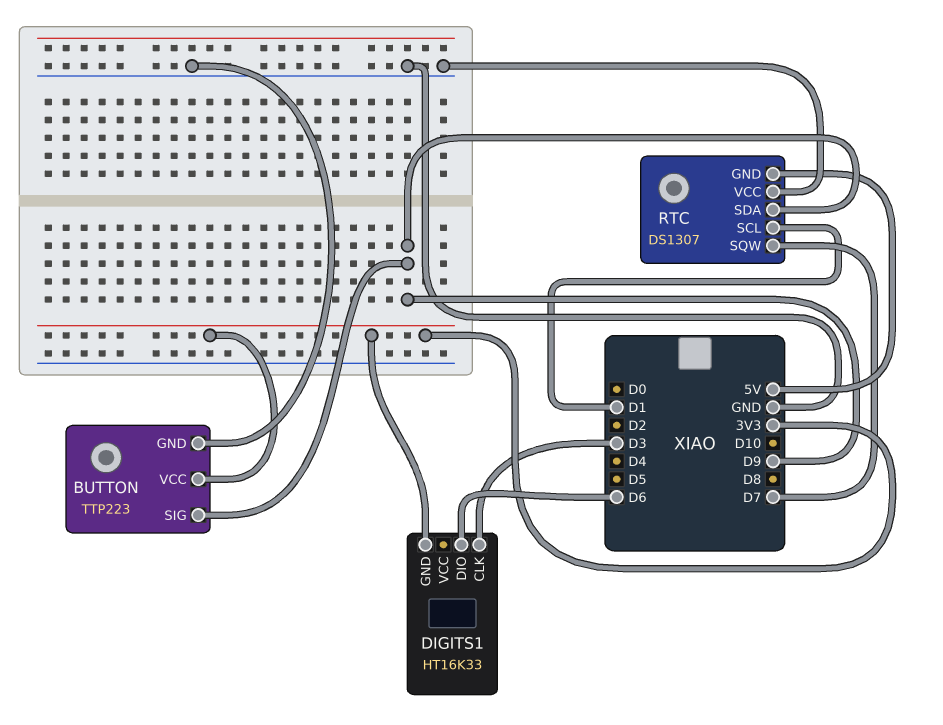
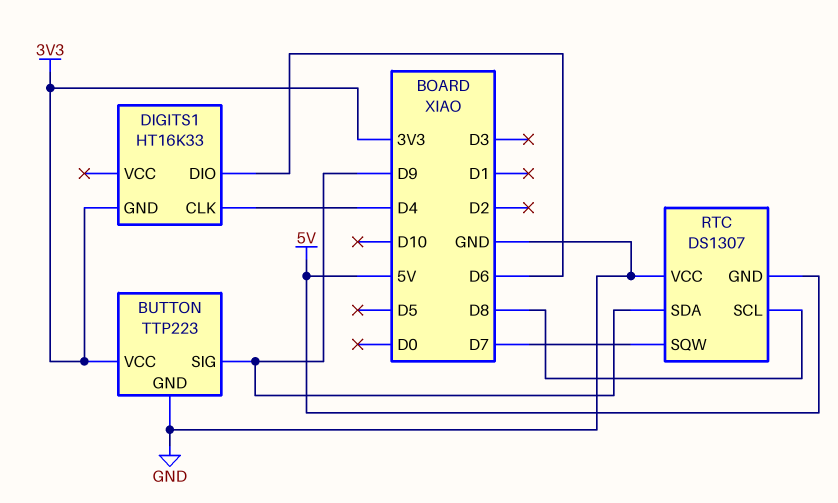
DIGITS1 pin CLK: D3 -> D4
RTC pin SCL: D1 -> D8

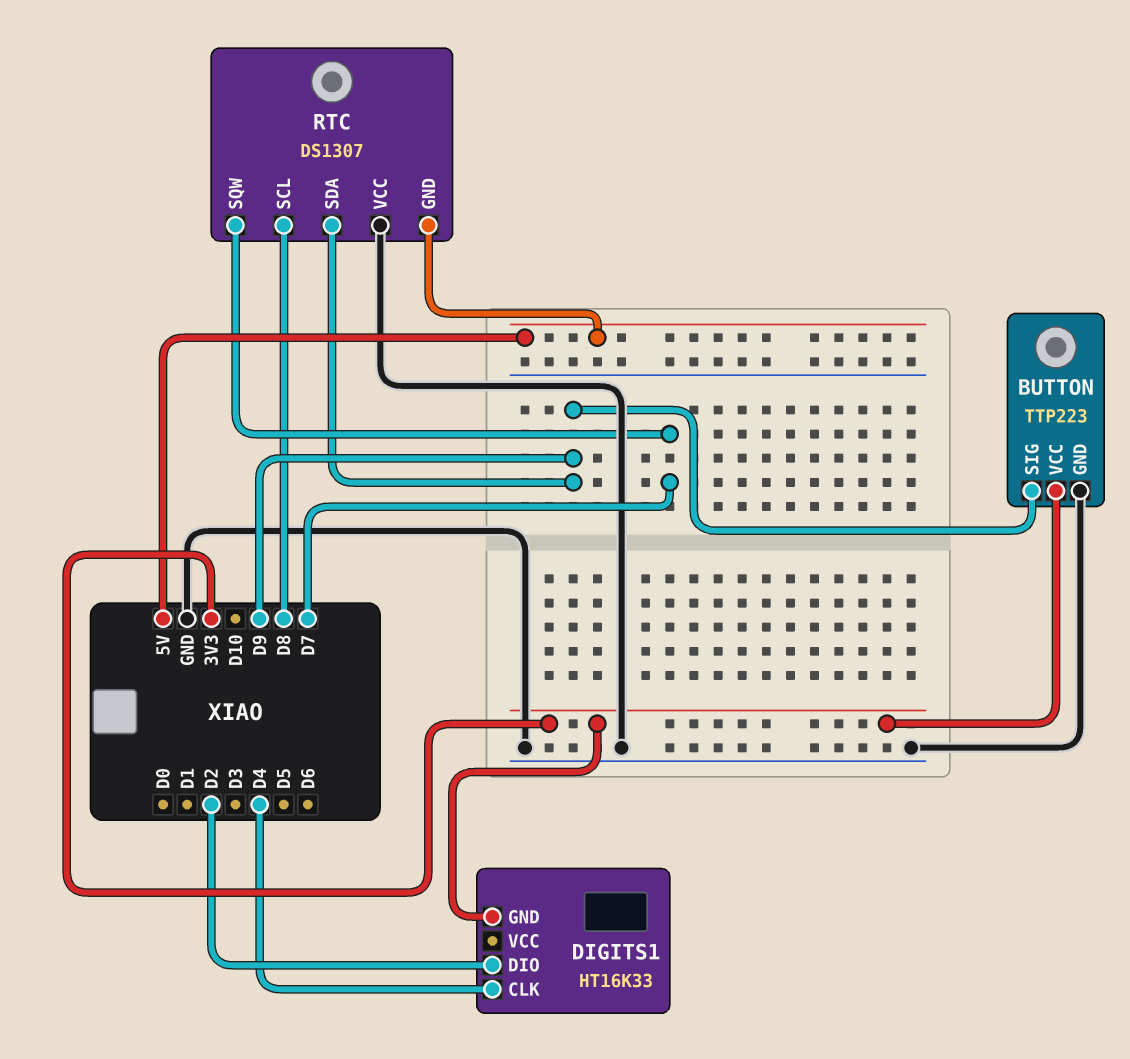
DIGITS1 pin DIO: D6 -> D2

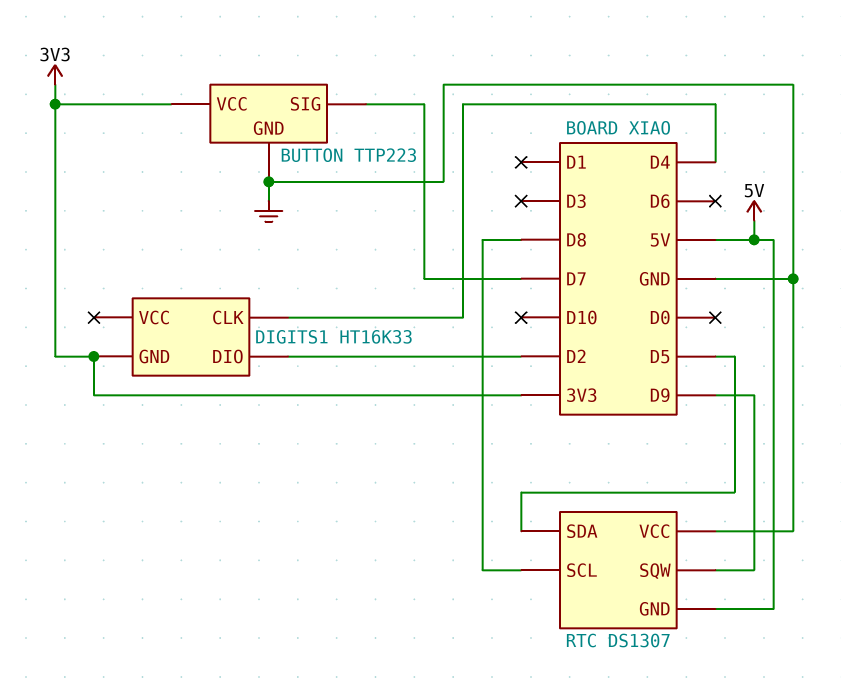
BUTTON pin SIG: D9 -> D7
RTC pin SDA: D9 -> D5
RTC pin SQW: D7 -> D9

